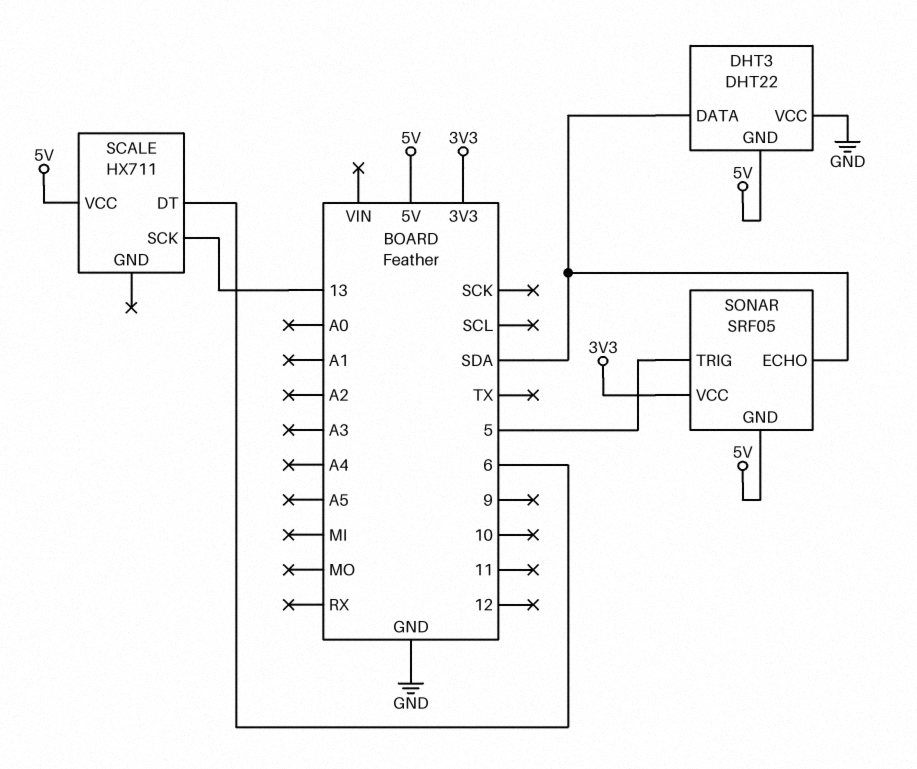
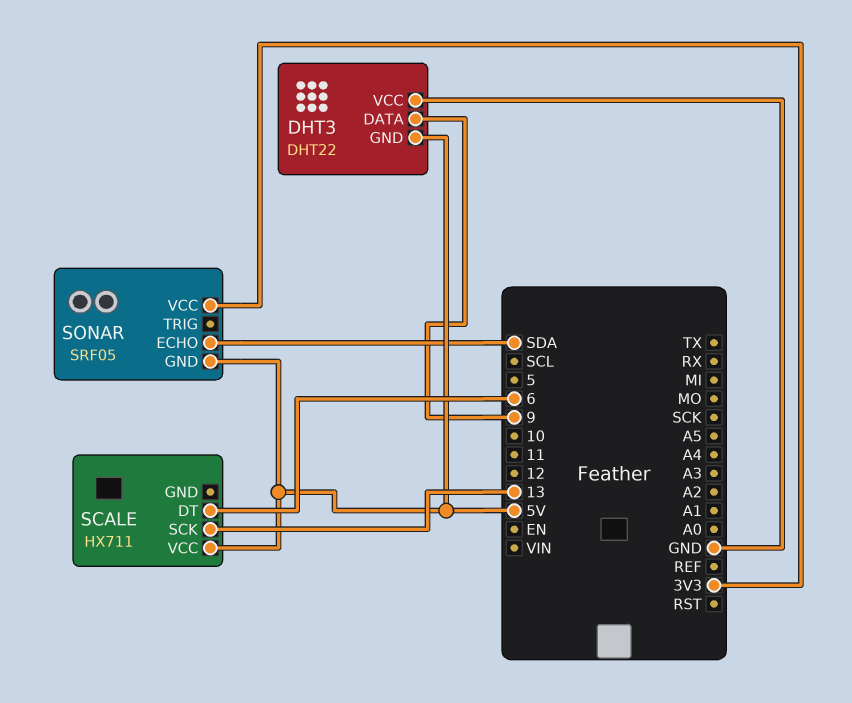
DHT3 pin DATA: SDA -> 9
SONAR pin TRIG: 5 -> none

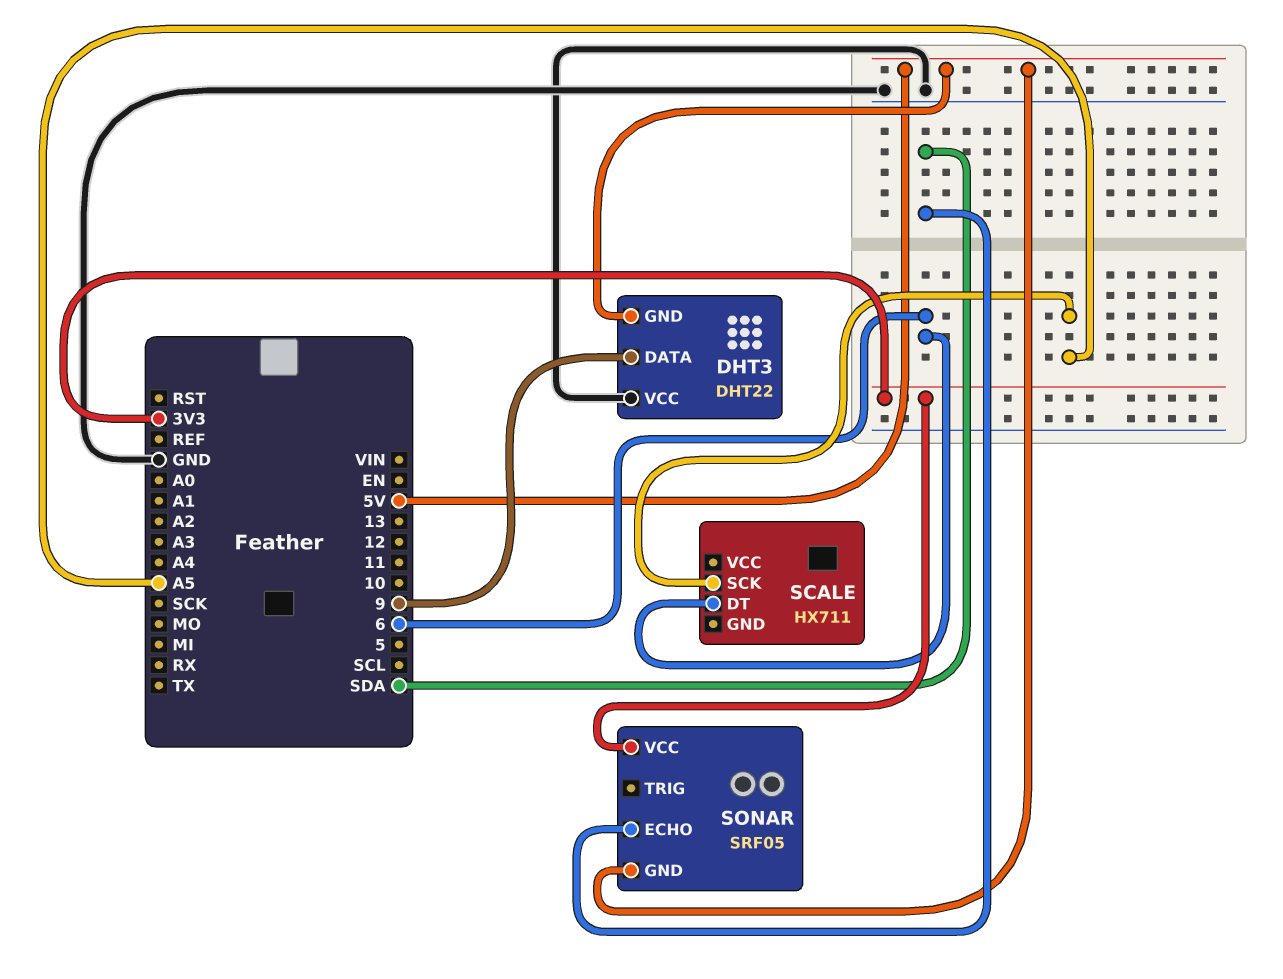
SCALE pin SCK: 13 -> A5
SCALE pin VCC: 5V -> none

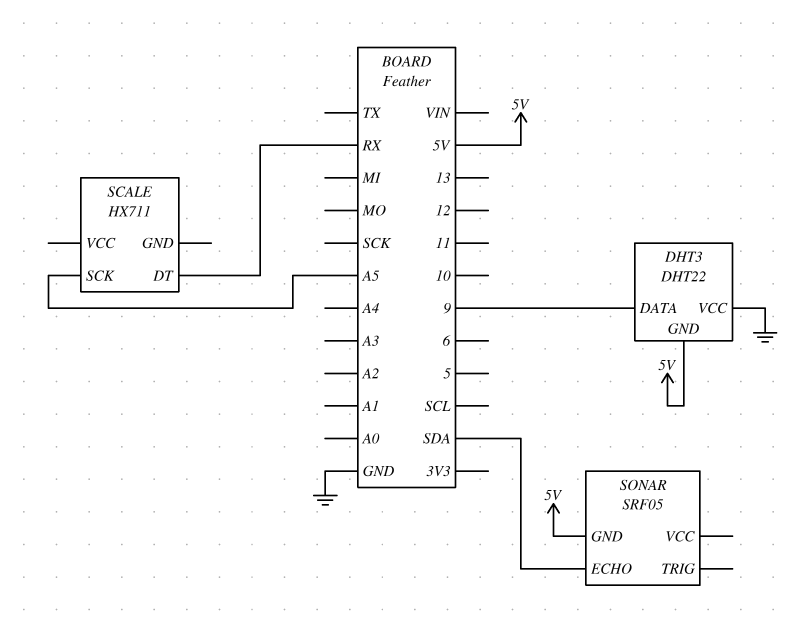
SCALE pin DT: 6 -> RX
SONAR pin VCC: 3V3 -> none

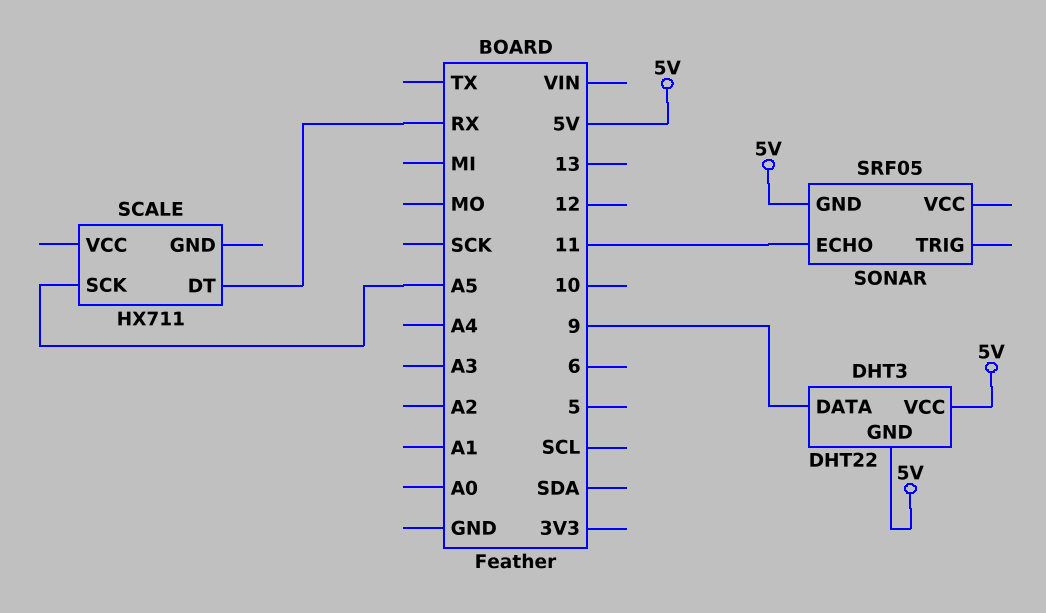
DHT3 pin VCC: GND -> 5V
SONAR pin ECHO: SDA -> 11

